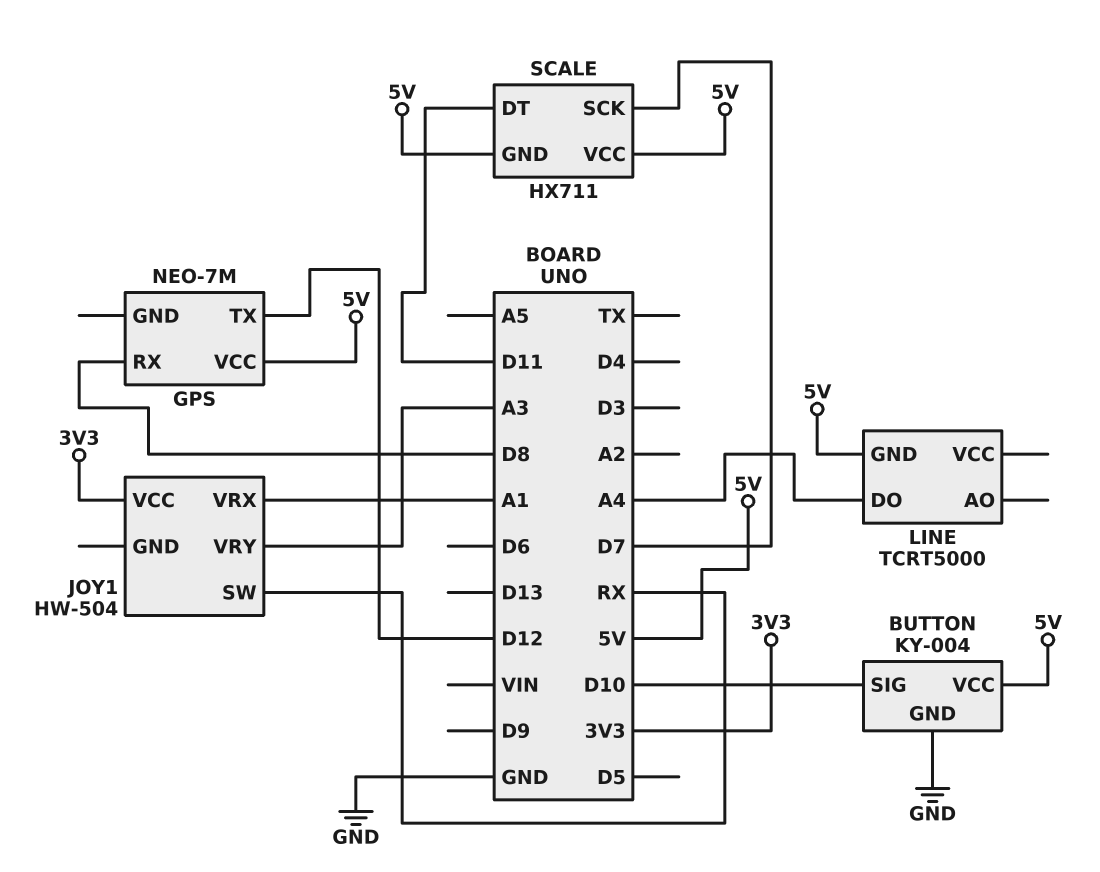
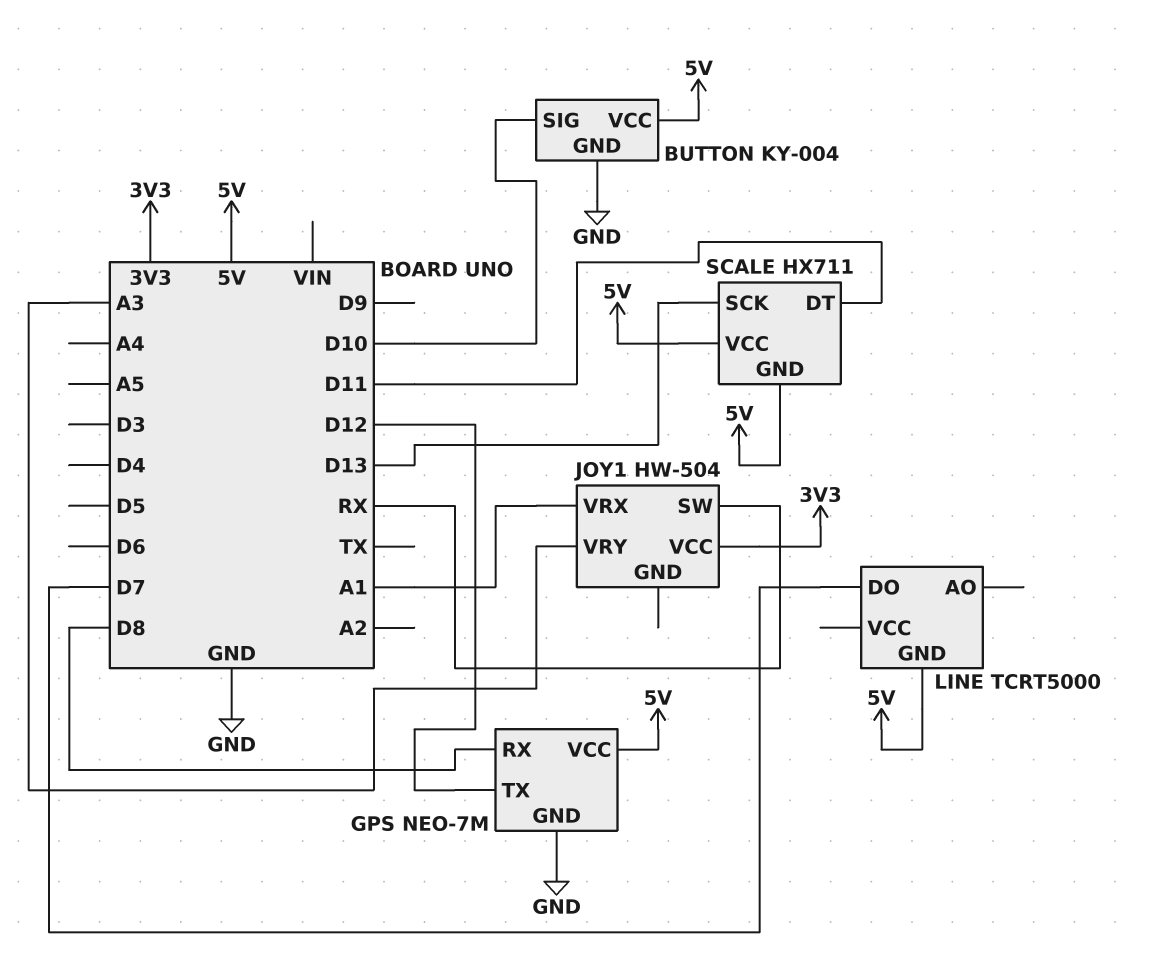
GPS pin GND: none -> GND
LINE pin DO: A4 -> D7
SCALE pin SCK: D7 -> D13

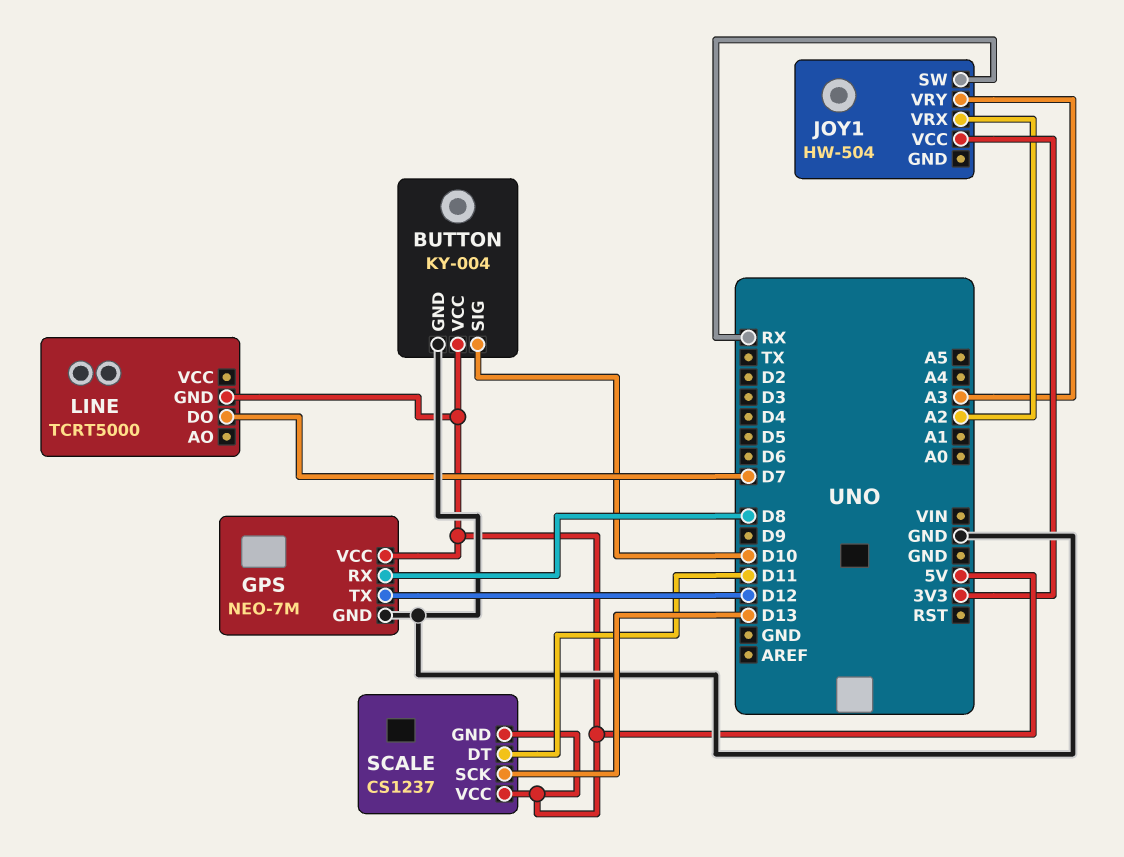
JOY1 pin VRX: A1 -> A2
SCALE: HX711 -> CS1237

